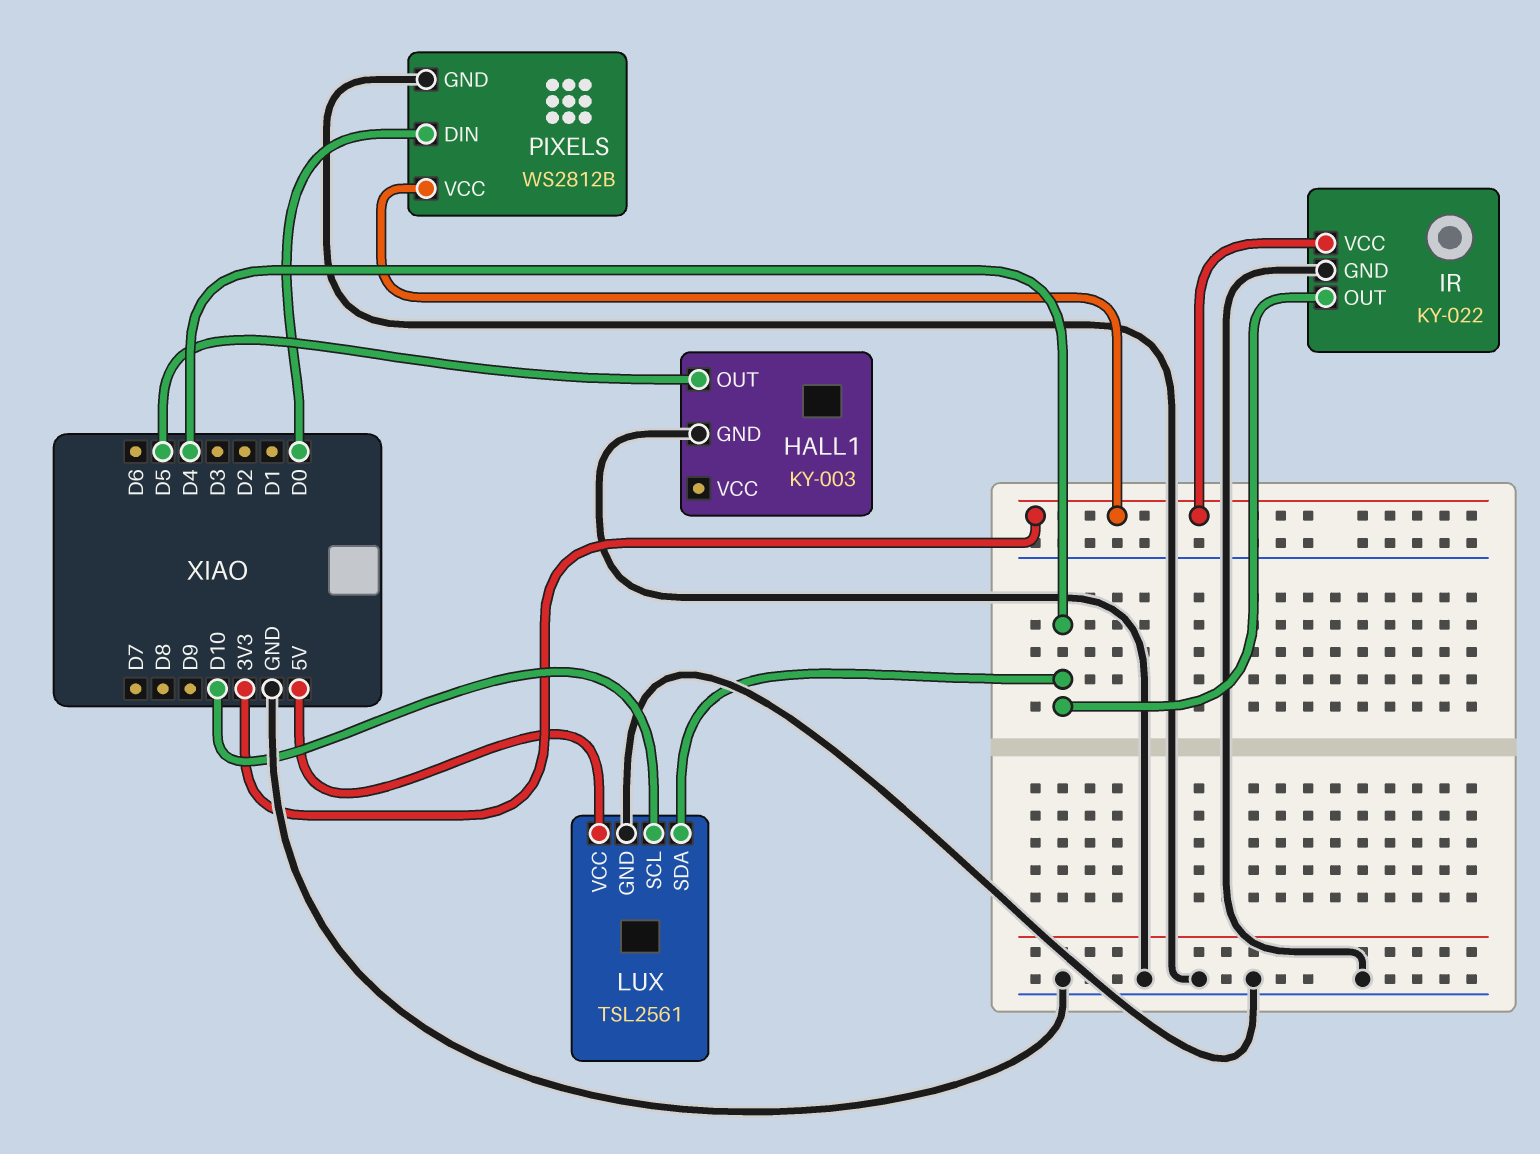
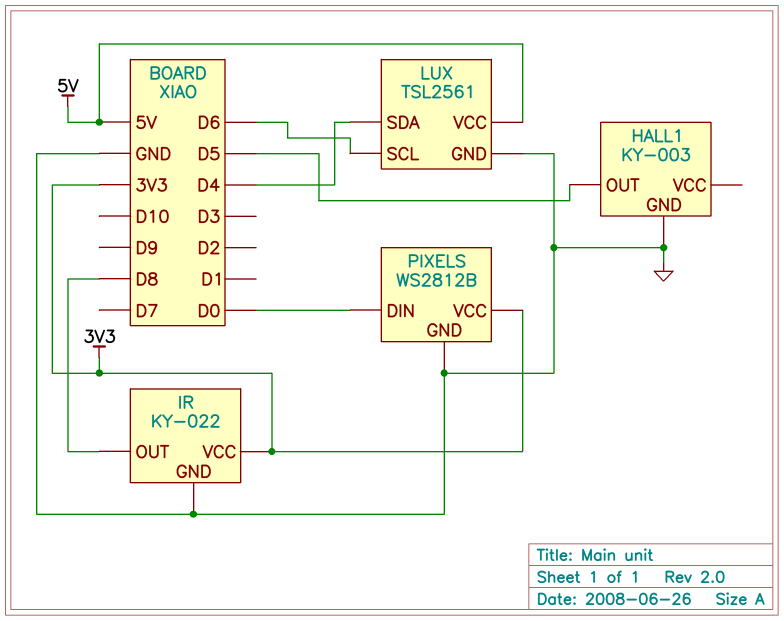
IR pin OUT: D4 -> D8
LUX pin SCL: D10 -> D6

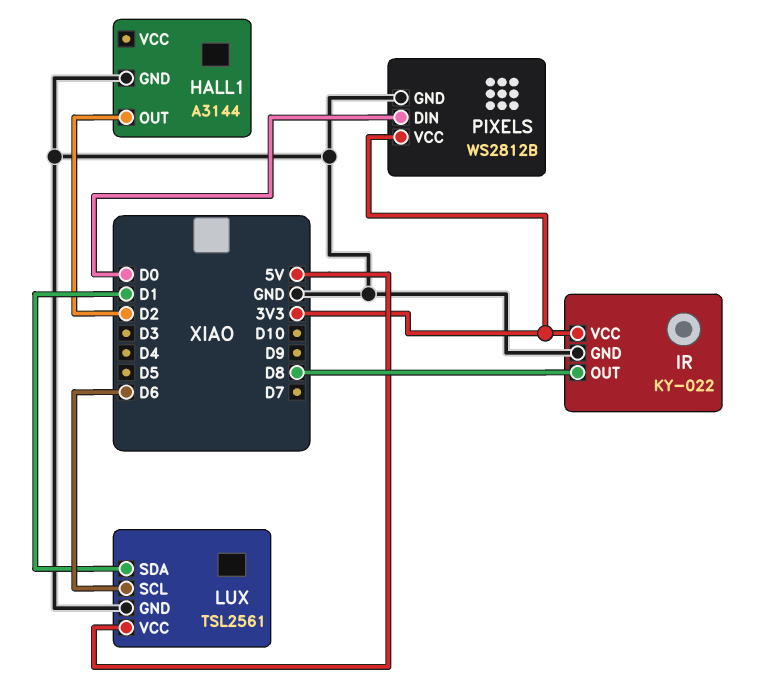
HALL1: KY-003 -> A3144
HALL1 pin OUT: D5 -> D2
LUX pin SDA: D4 -> D1

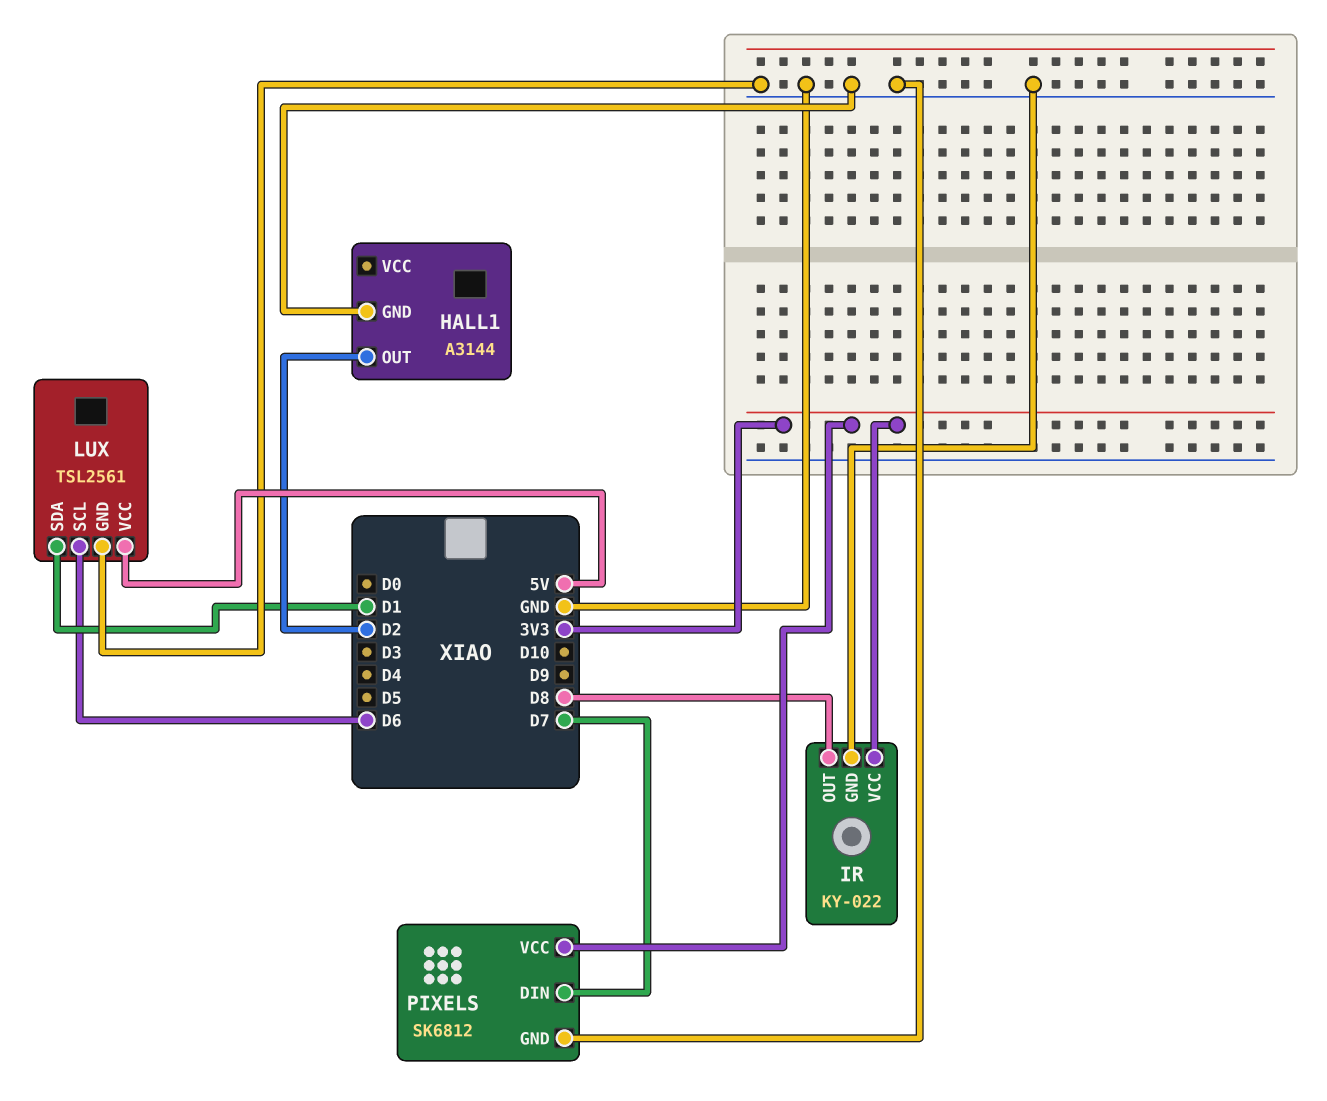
PIXELS: WS2812B -> SK6812
PIXELS pin DIN: D0 -> D7

